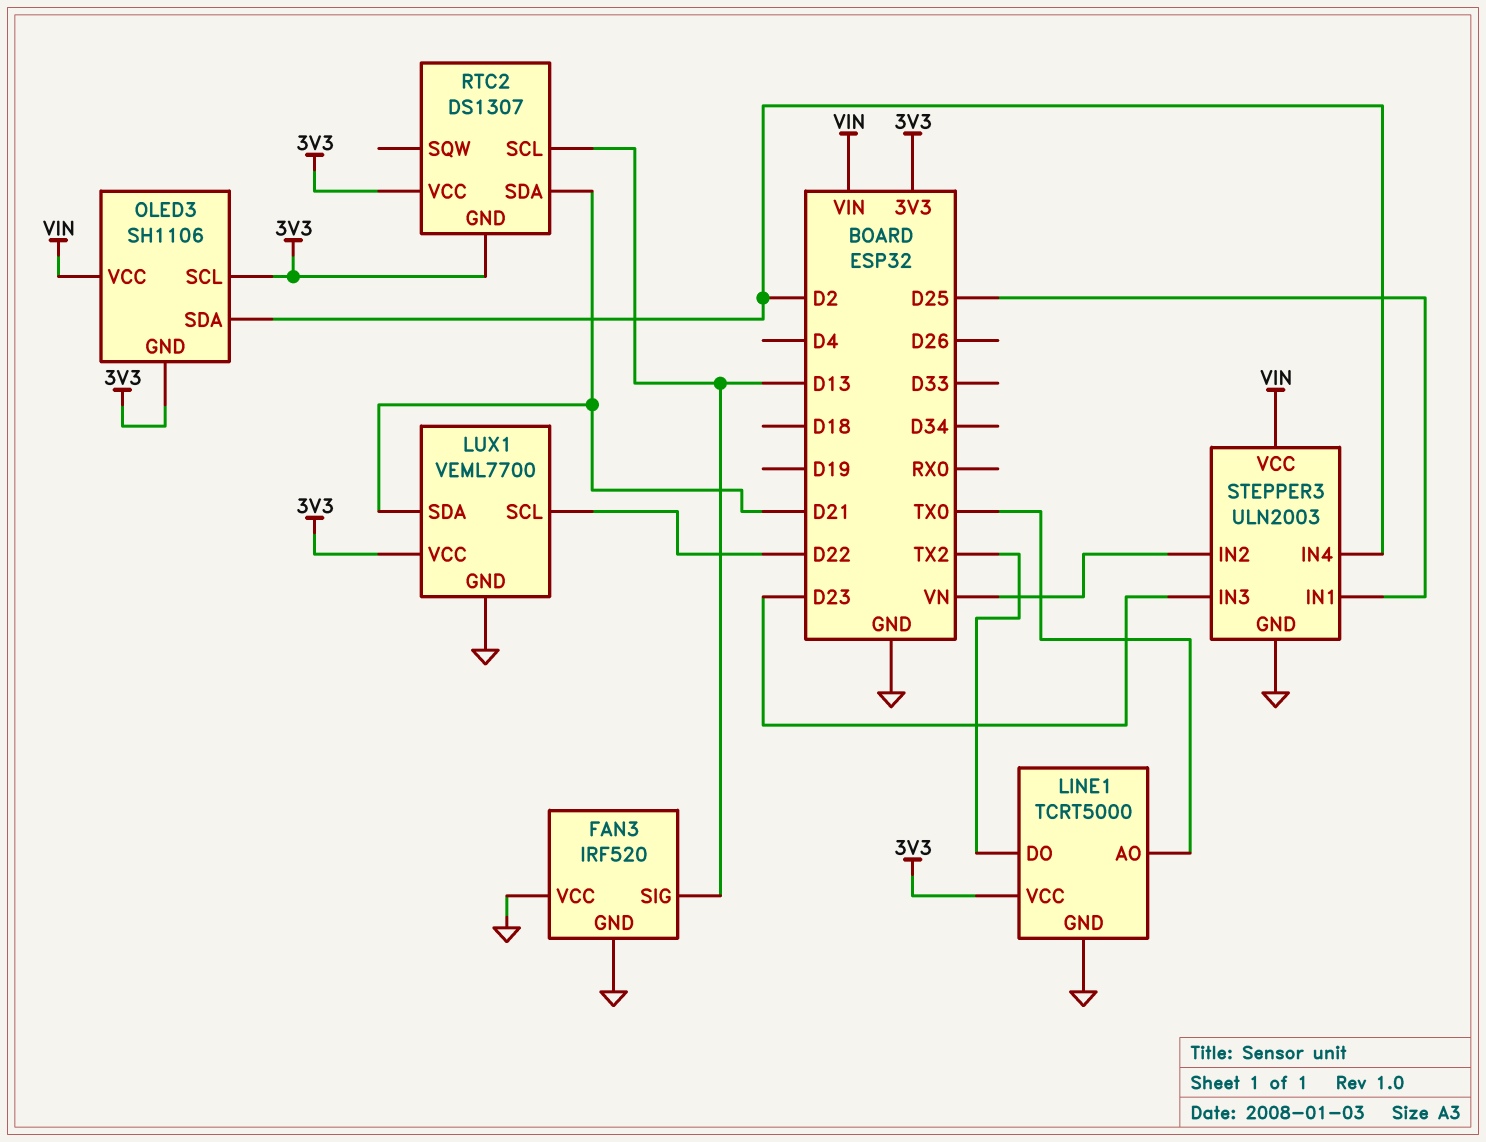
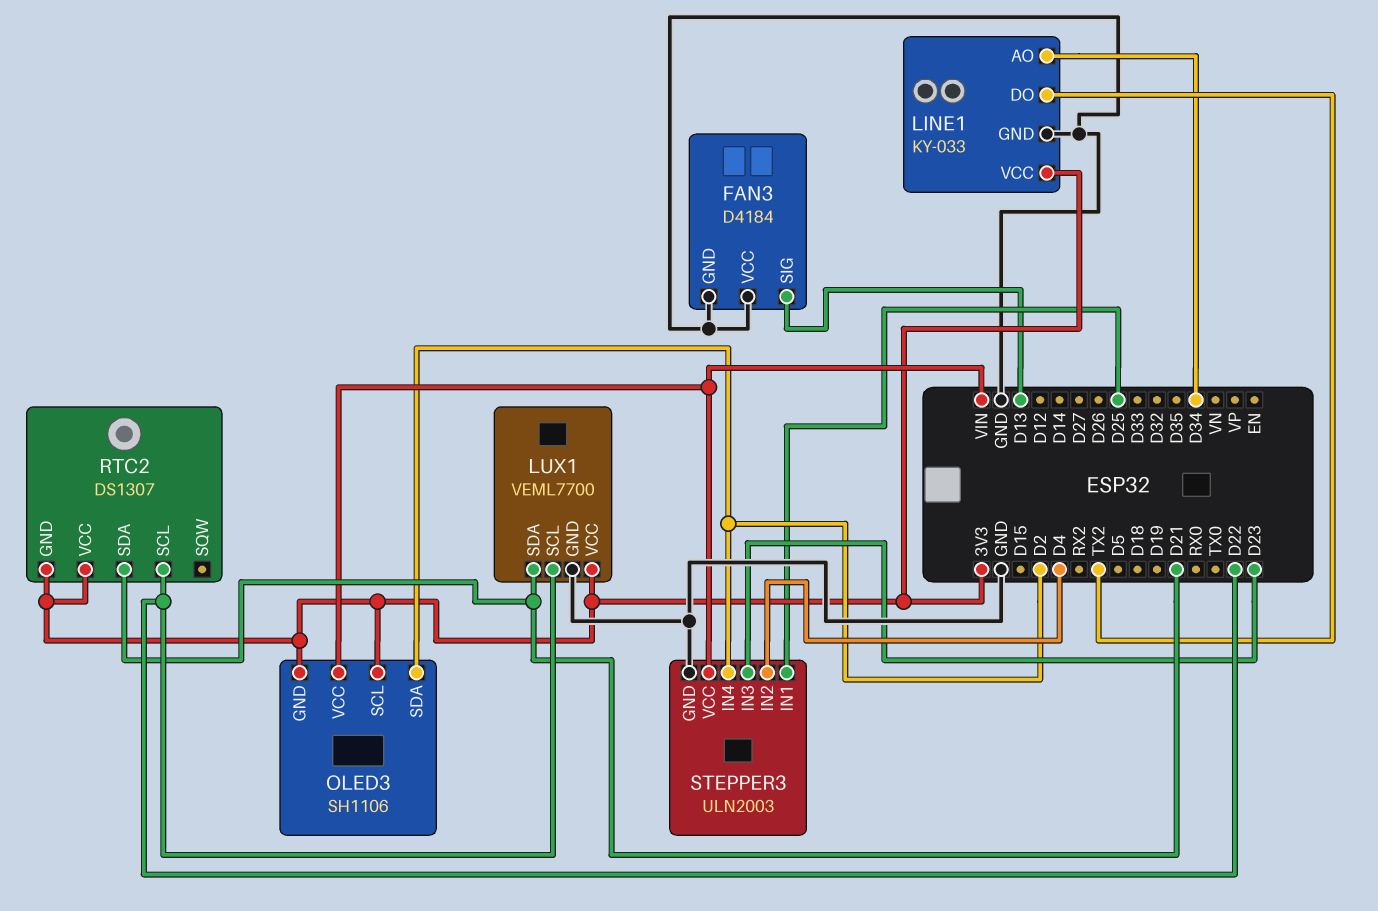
FAN3: IRF520 -> D4184
LINE1: TCRT5000 -> KY-033
LINE1 pin AO: TX0 -> D34
RTC2 pin SCL: D13 -> D22
STEPPER3 pin IN2: VN -> D4

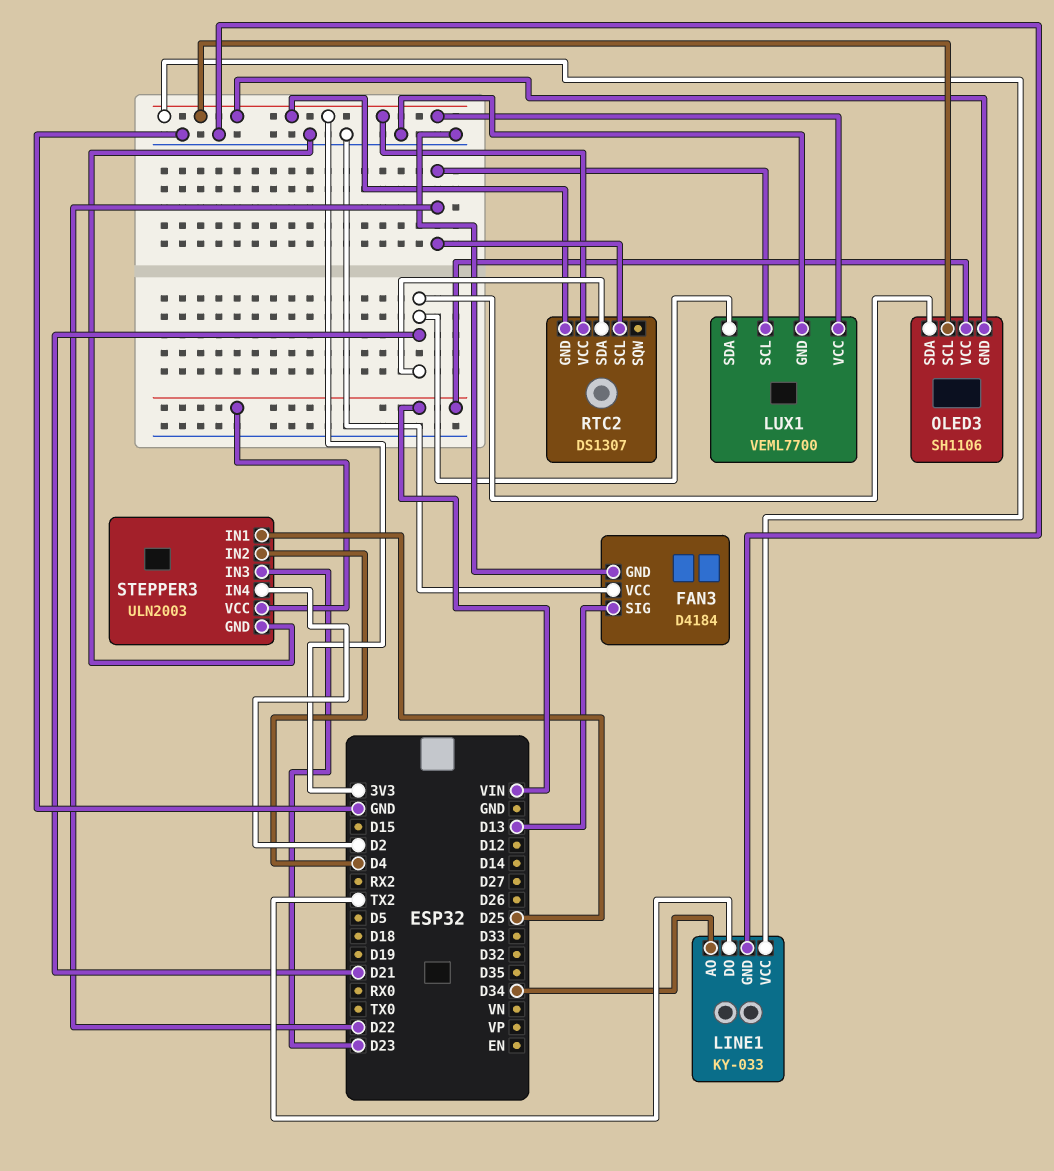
OLED3 pin SDA: D2 -> D21

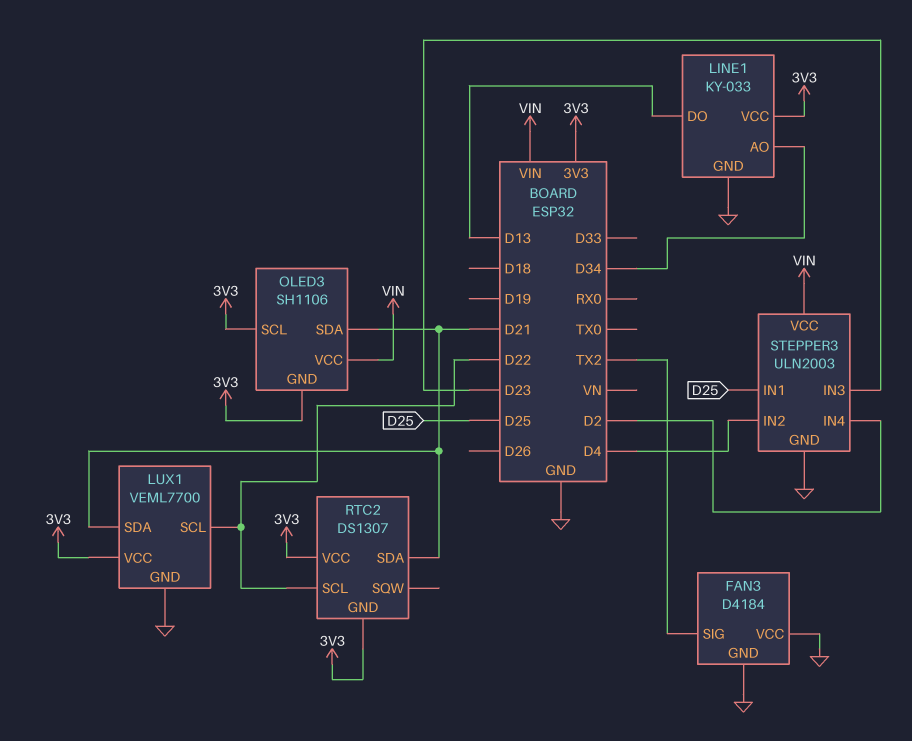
FAN3 pin SIG: D13 -> TX2
LINE1 pin DO: TX2 -> D13

